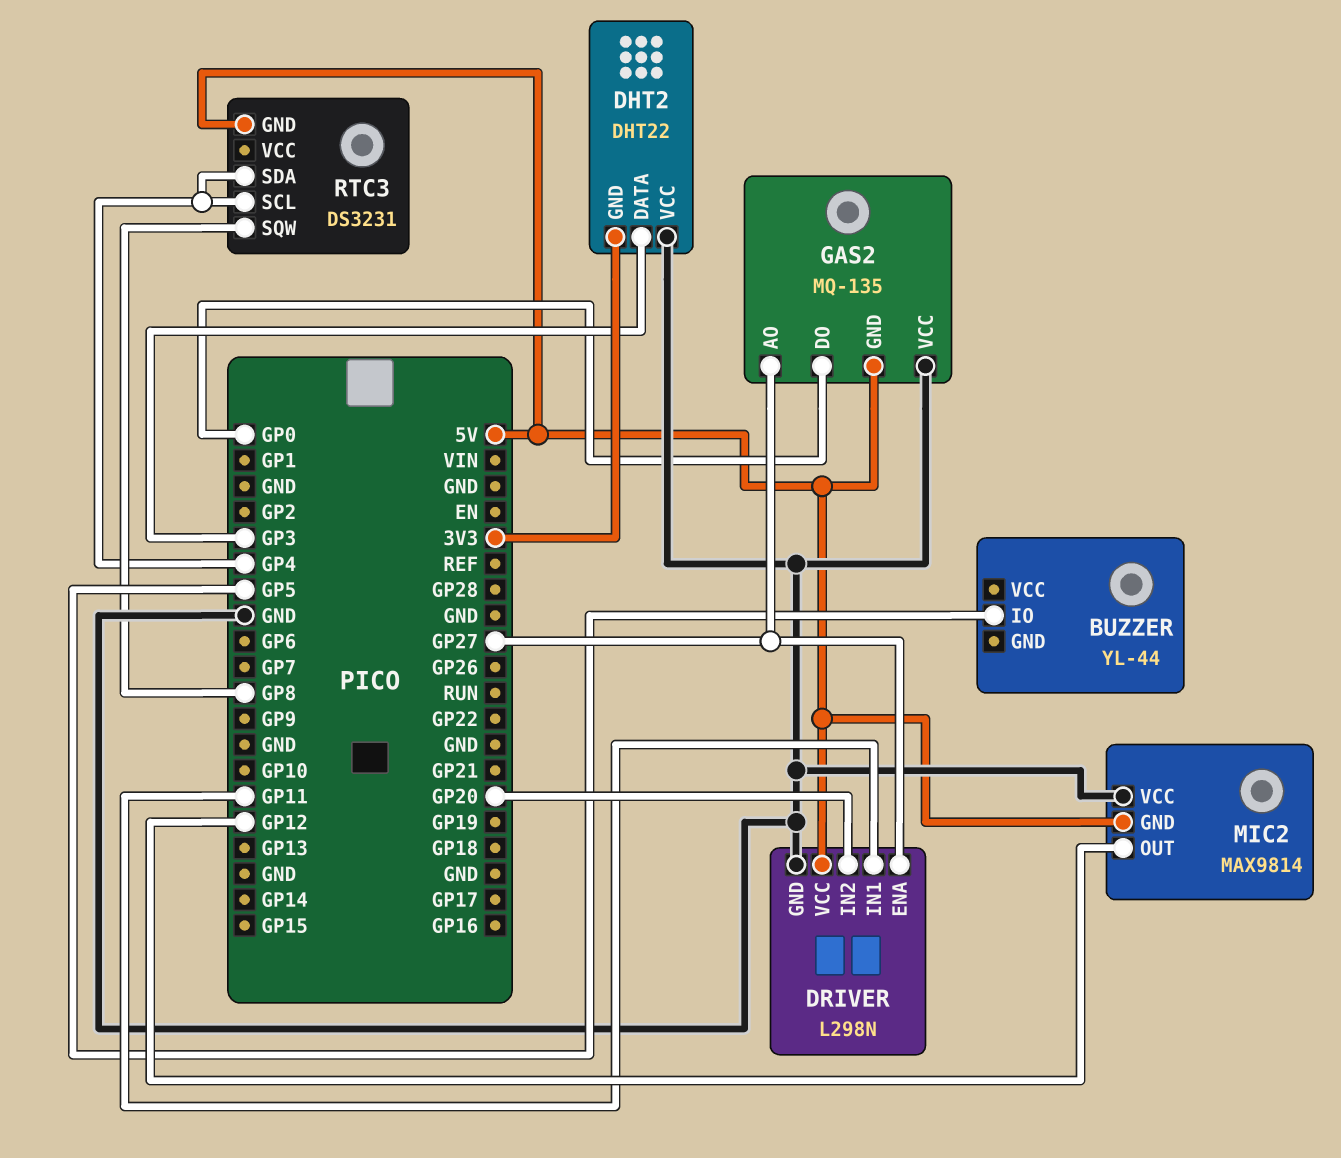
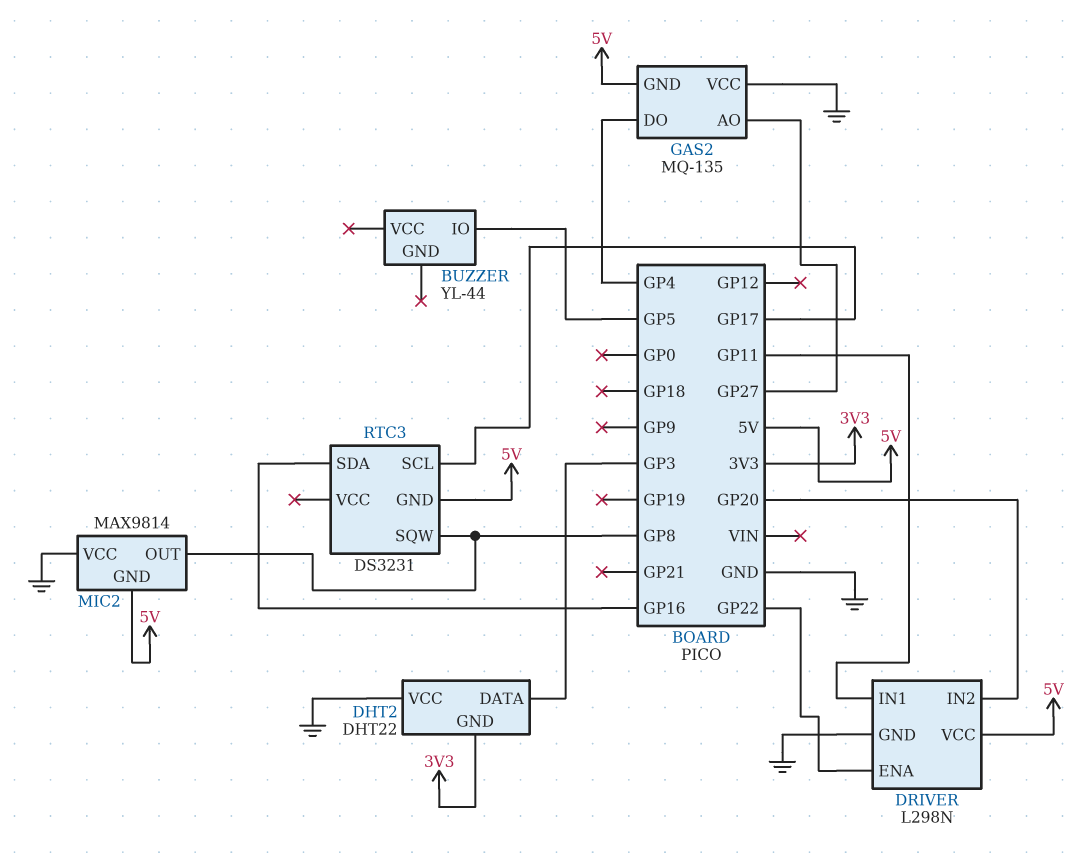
DRIVER pin ENA: GP27 -> GP22
GAS2 pin DO: GP0 -> GP4
MIC2 pin OUT: GP12 -> GP8
RTC3 pin SCL: GP4 -> GP17
RTC3 pin SDA: GP4 -> GP16

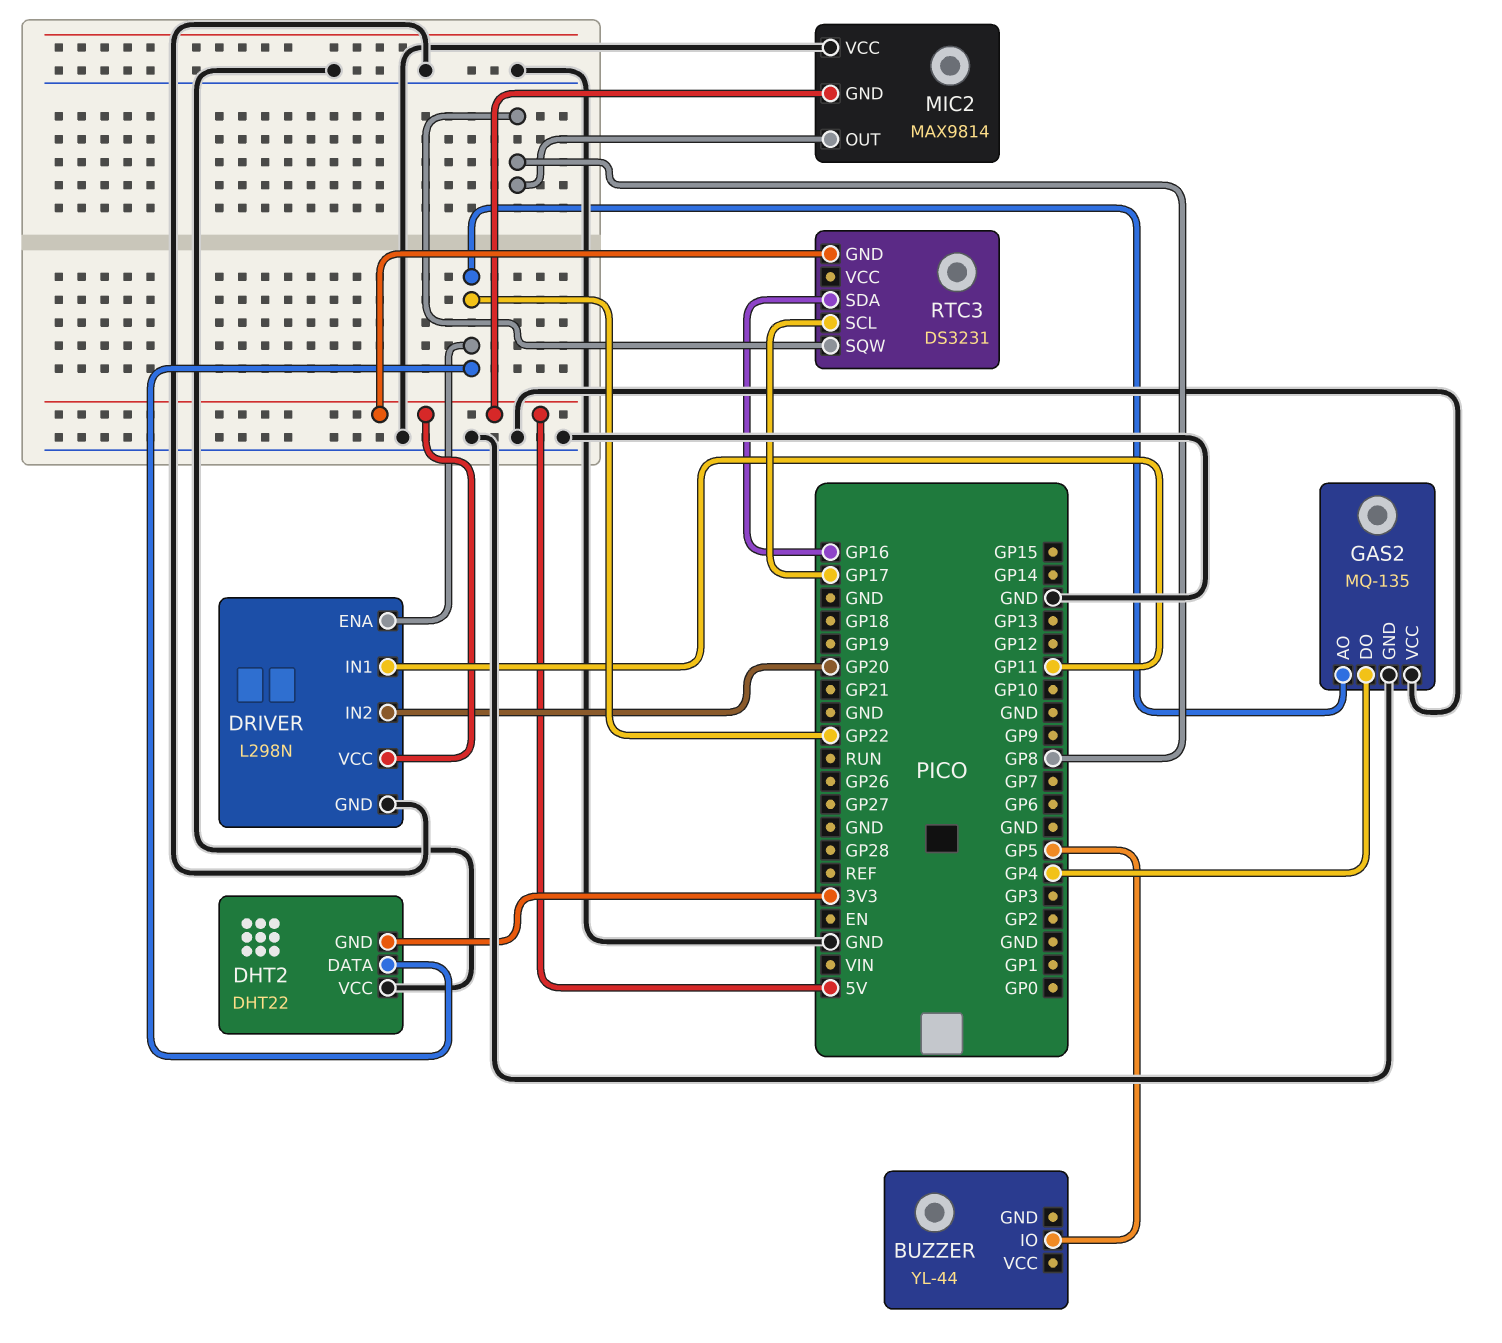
DHT2 pin DATA: GP3 -> GP22
GAS2 pin AO: GP27 -> GP22
GAS2 pin GND: 5V -> GND

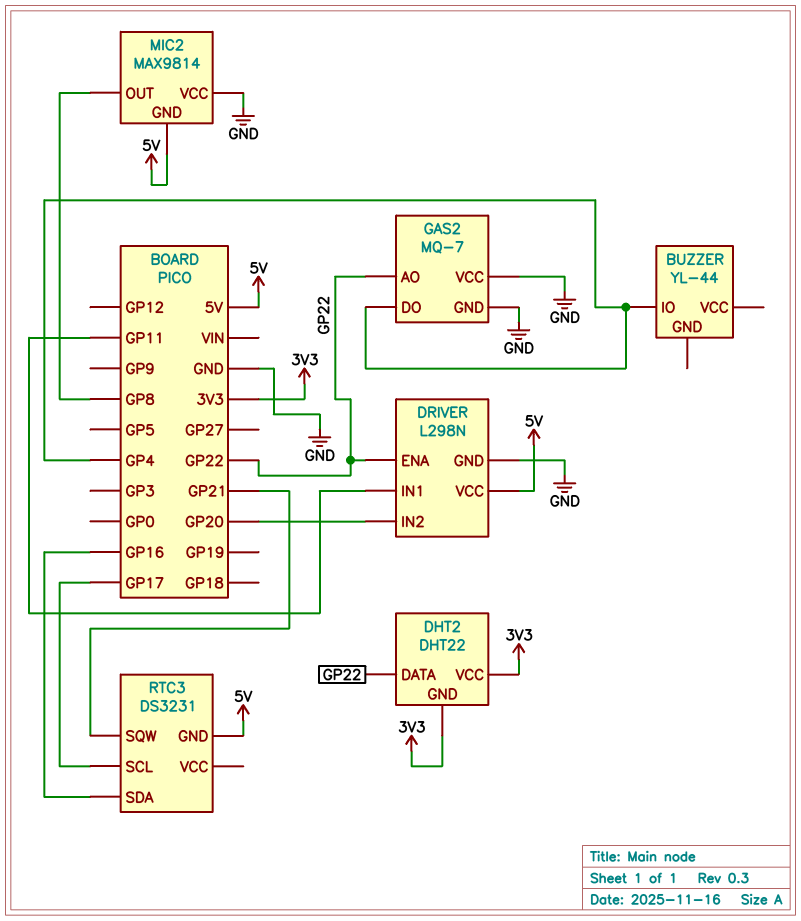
BUZZER pin IO: GP5 -> GP4
DHT2 pin VCC: GND -> 3V3
GAS2: MQ-135 -> MQ-7
RTC3 pin SQW: GP8 -> GP21

